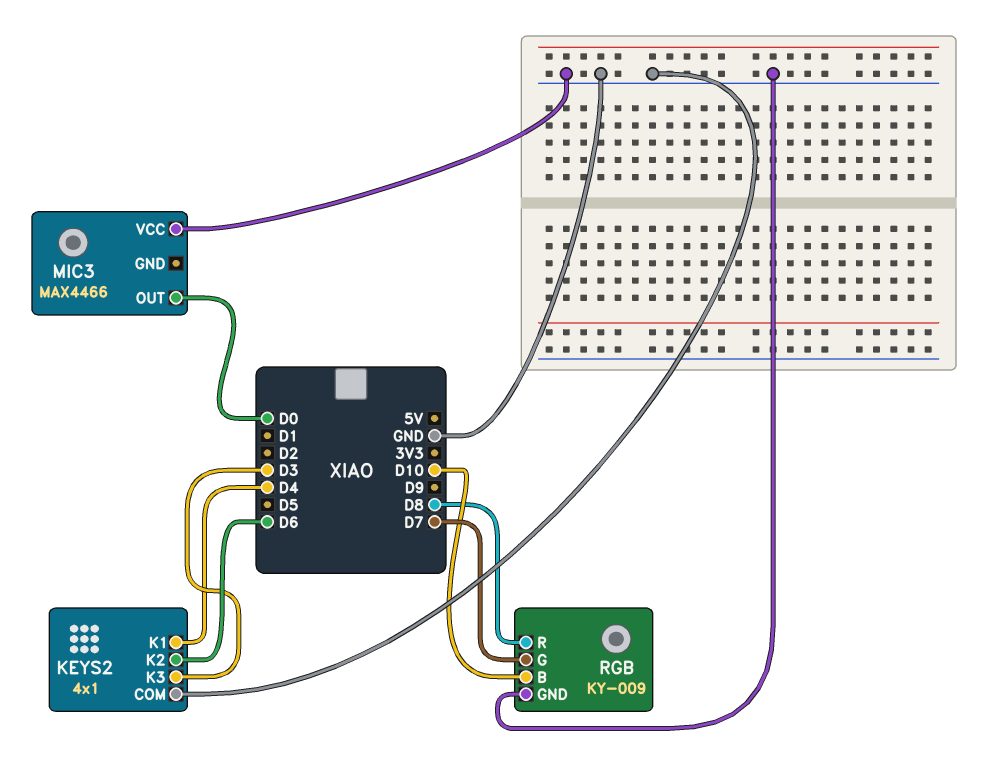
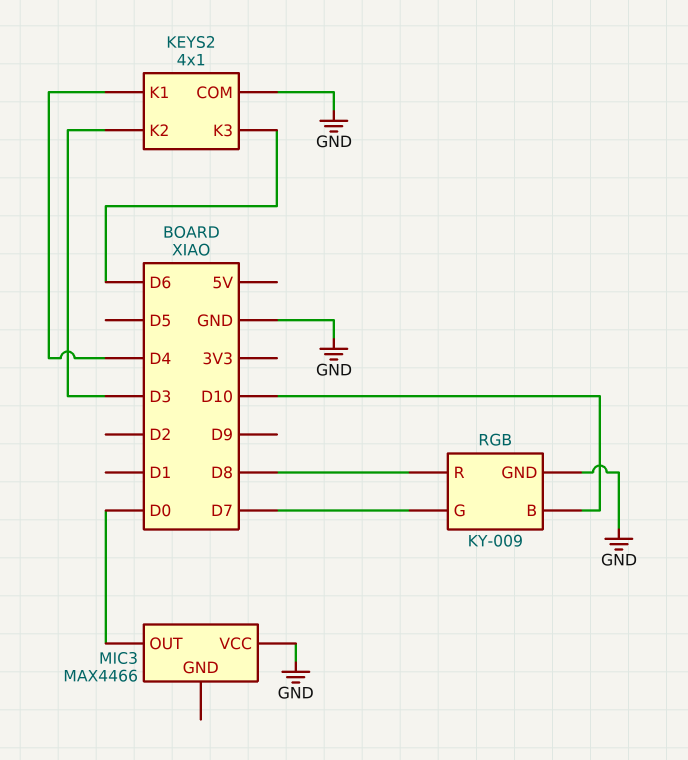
KEYS2 pin K2: D6 -> D3
KEYS2 pin K3: D3 -> D6

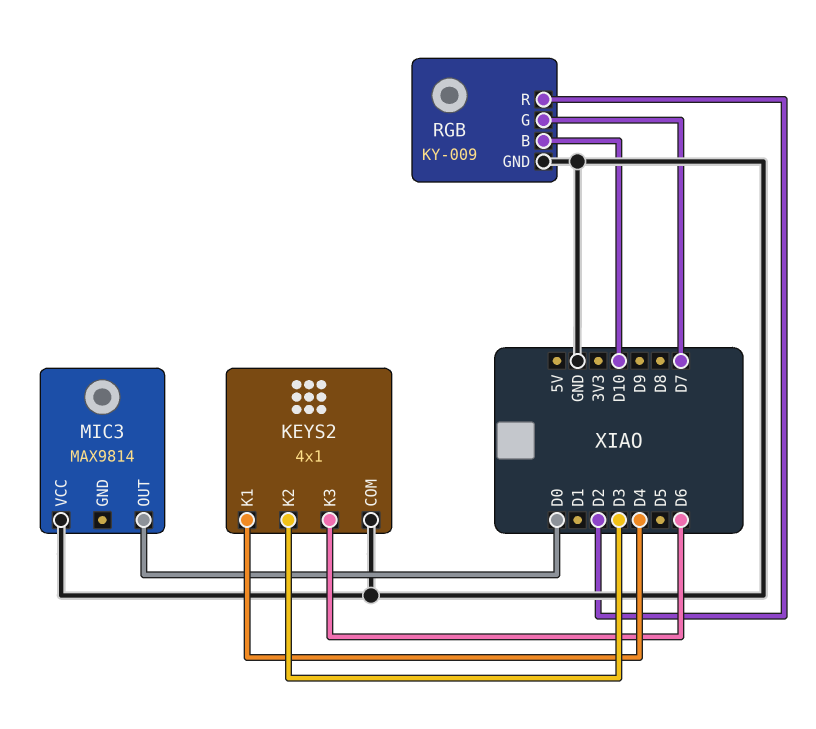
MIC3: MAX4466 -> MAX9814
RGB pin R: D8 -> D2

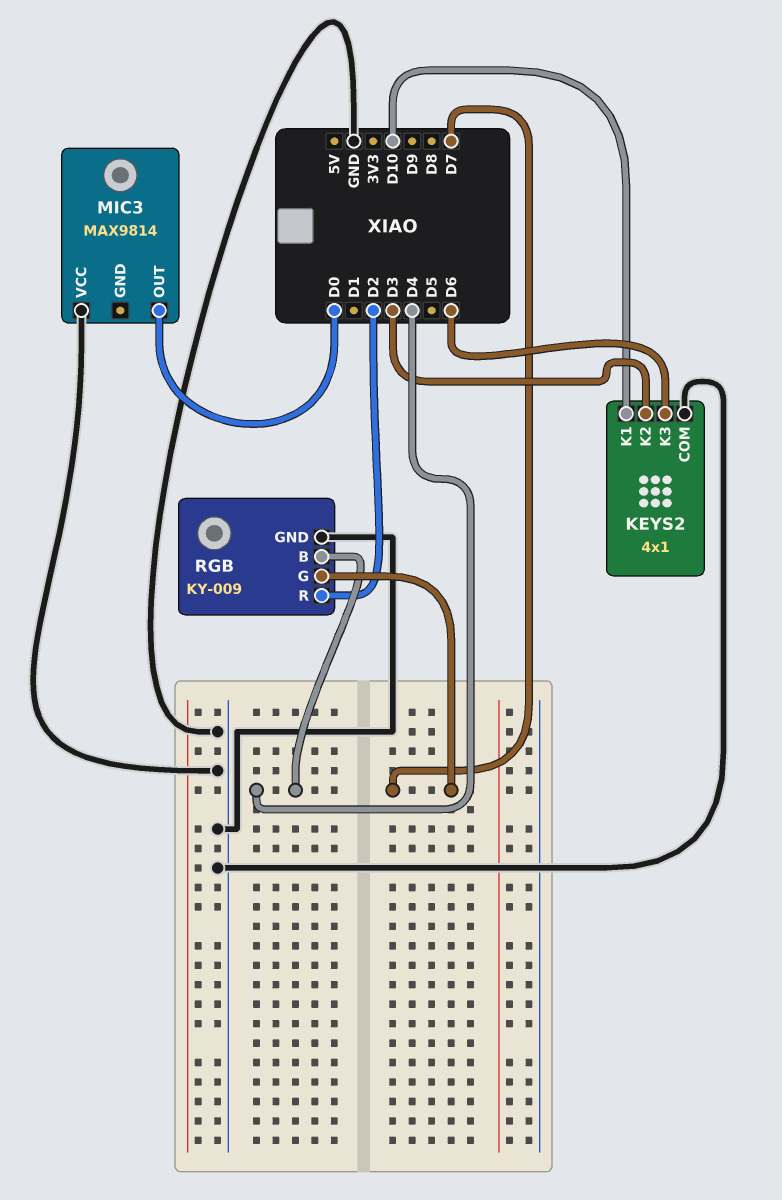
KEYS2 pin K1: D4 -> D10
RGB pin B: D10 -> D4

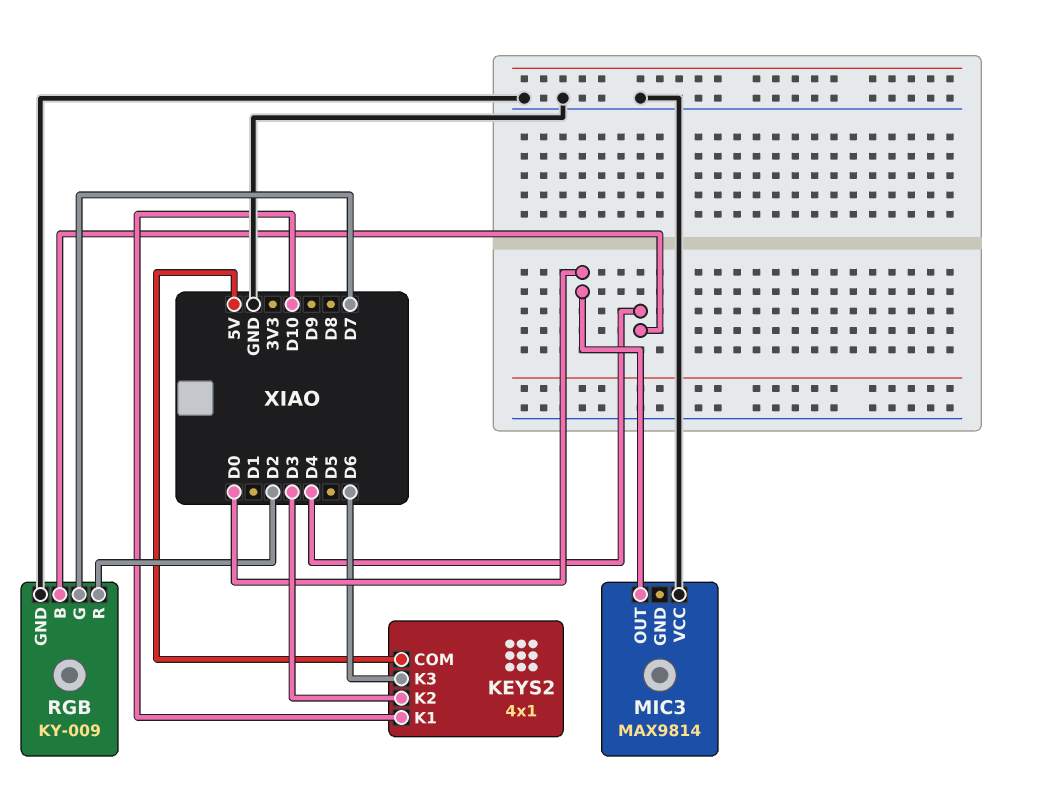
KEYS2 pin COM: GND -> 5V

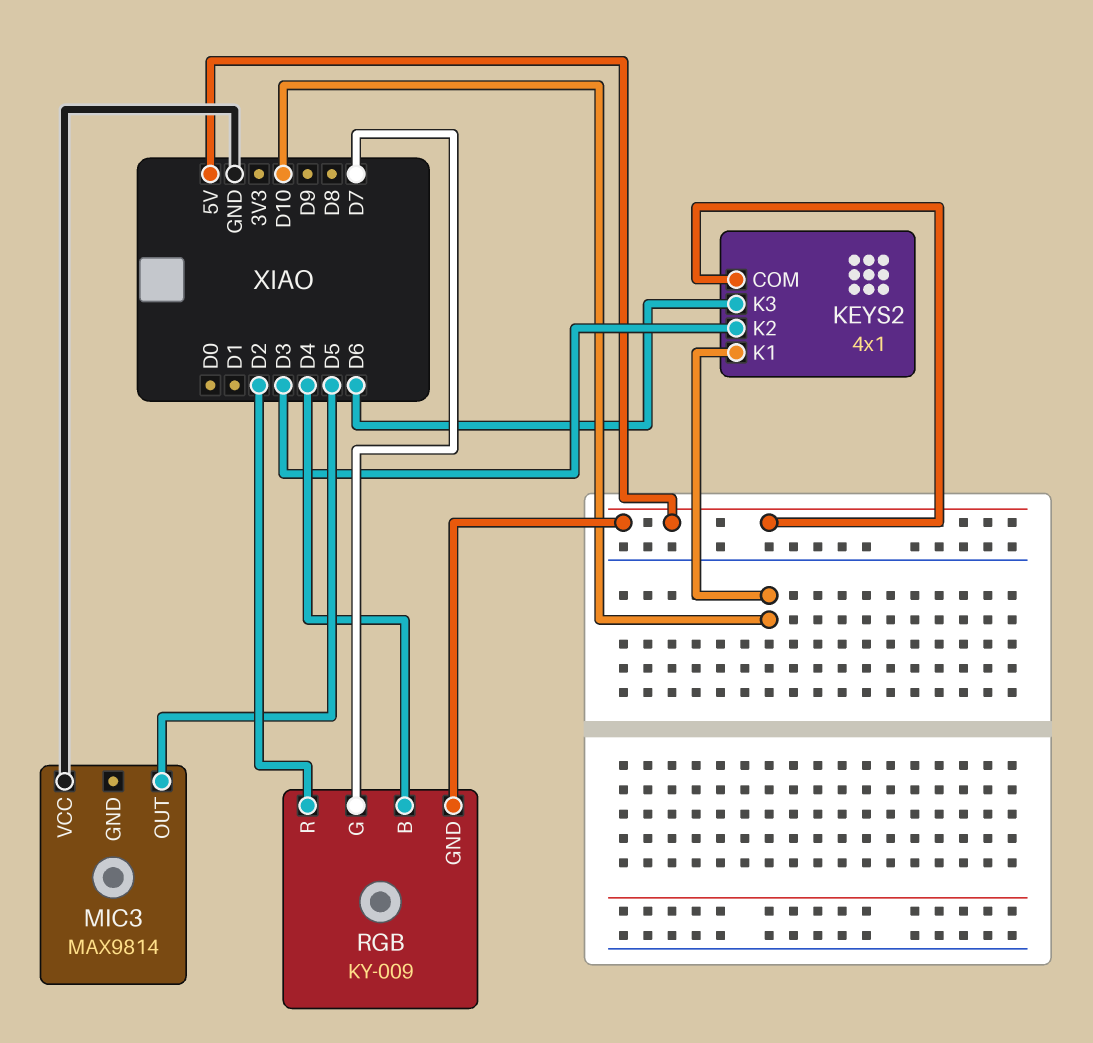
MIC3 pin OUT: D0 -> D5
RGB pin GND: GND -> 5V

